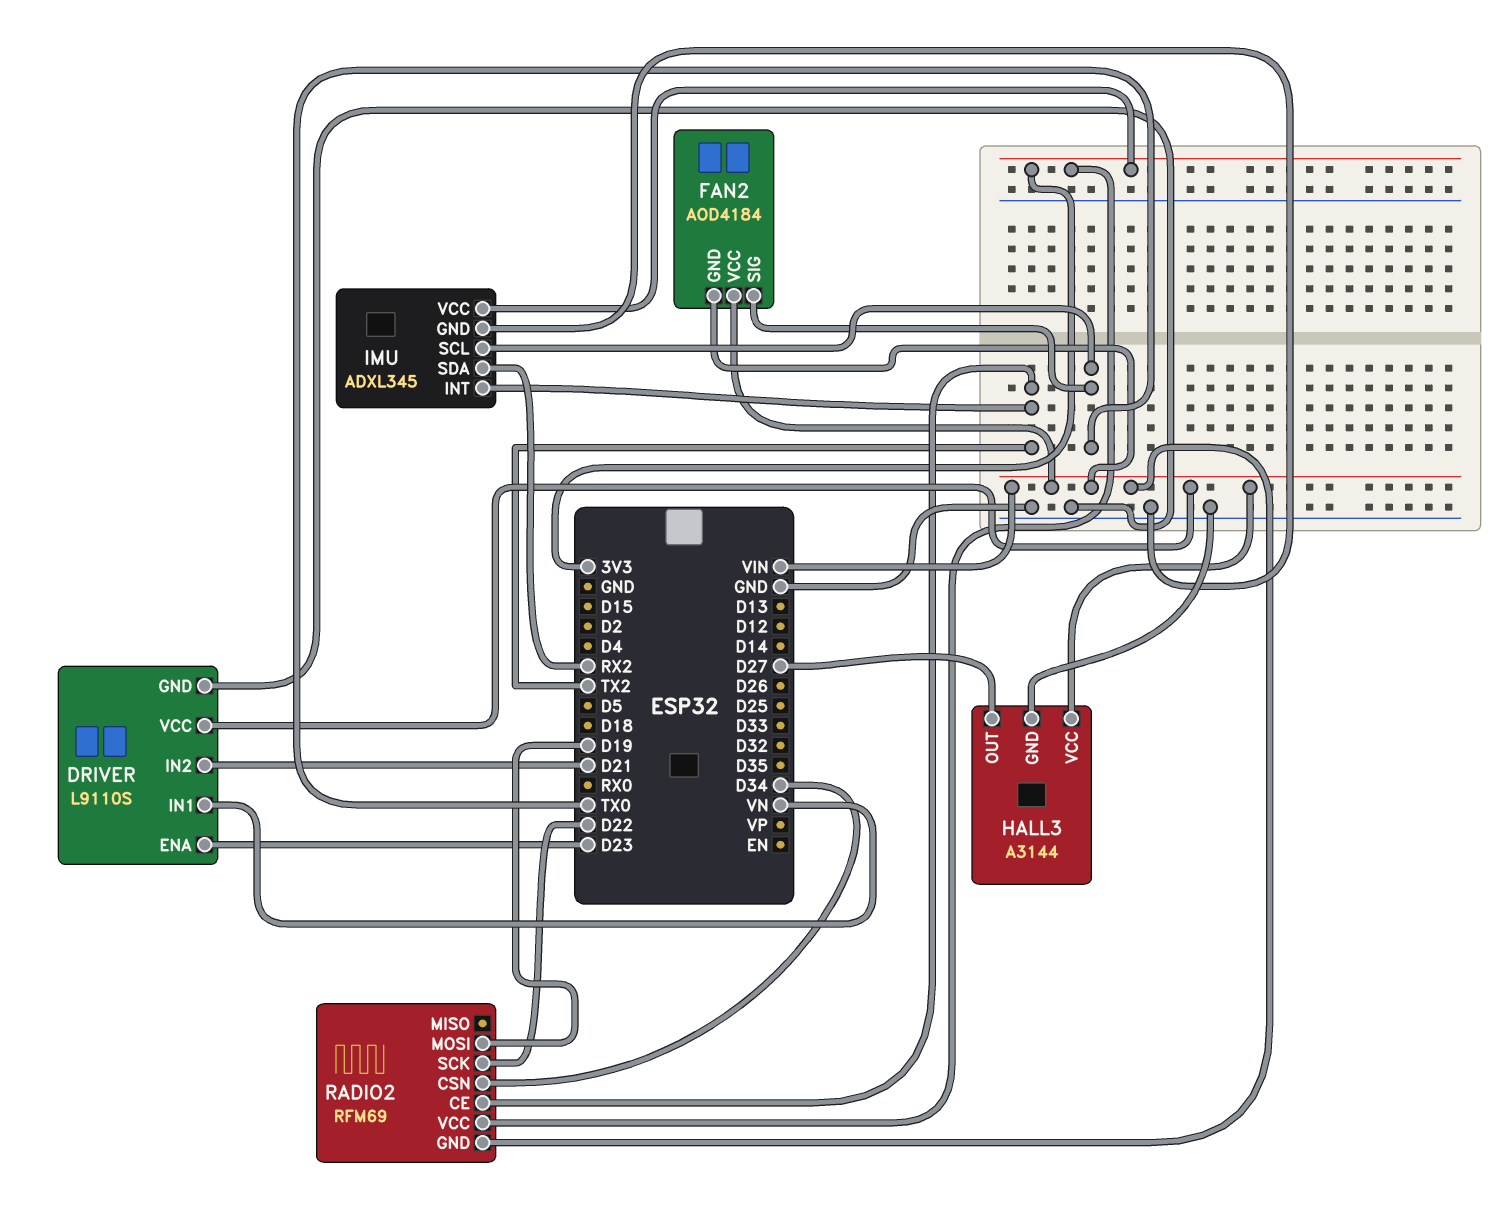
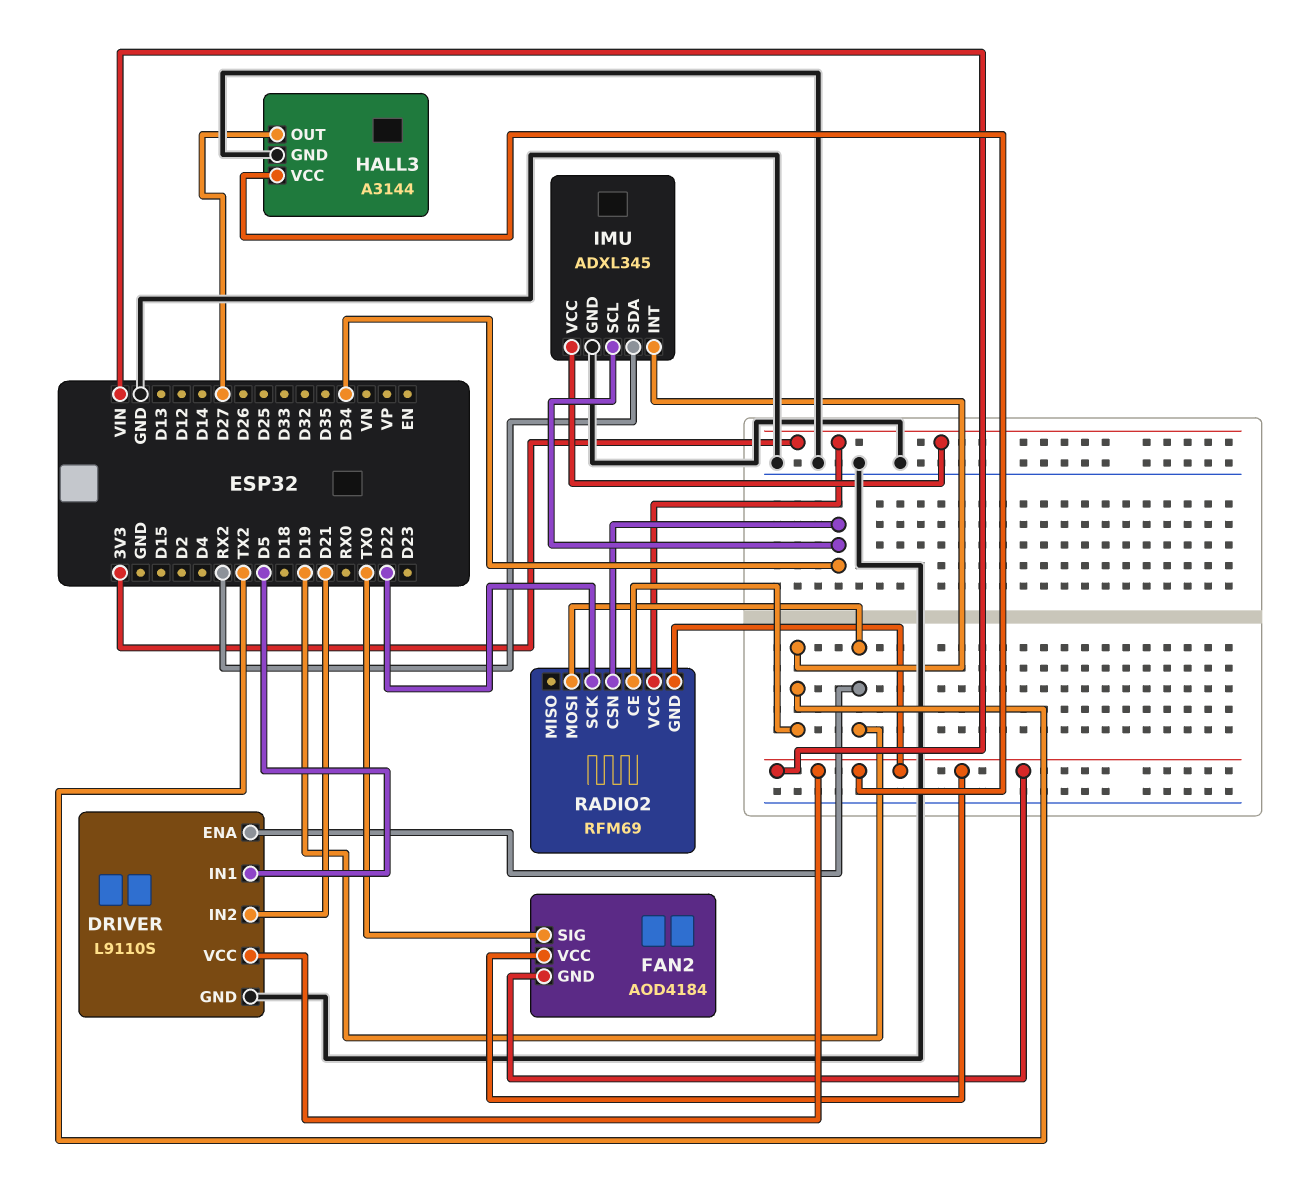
DRIVER pin ENA: D23 -> D19
DRIVER pin IN1: VN -> D5
IMU pin SCL: TX0 -> D34

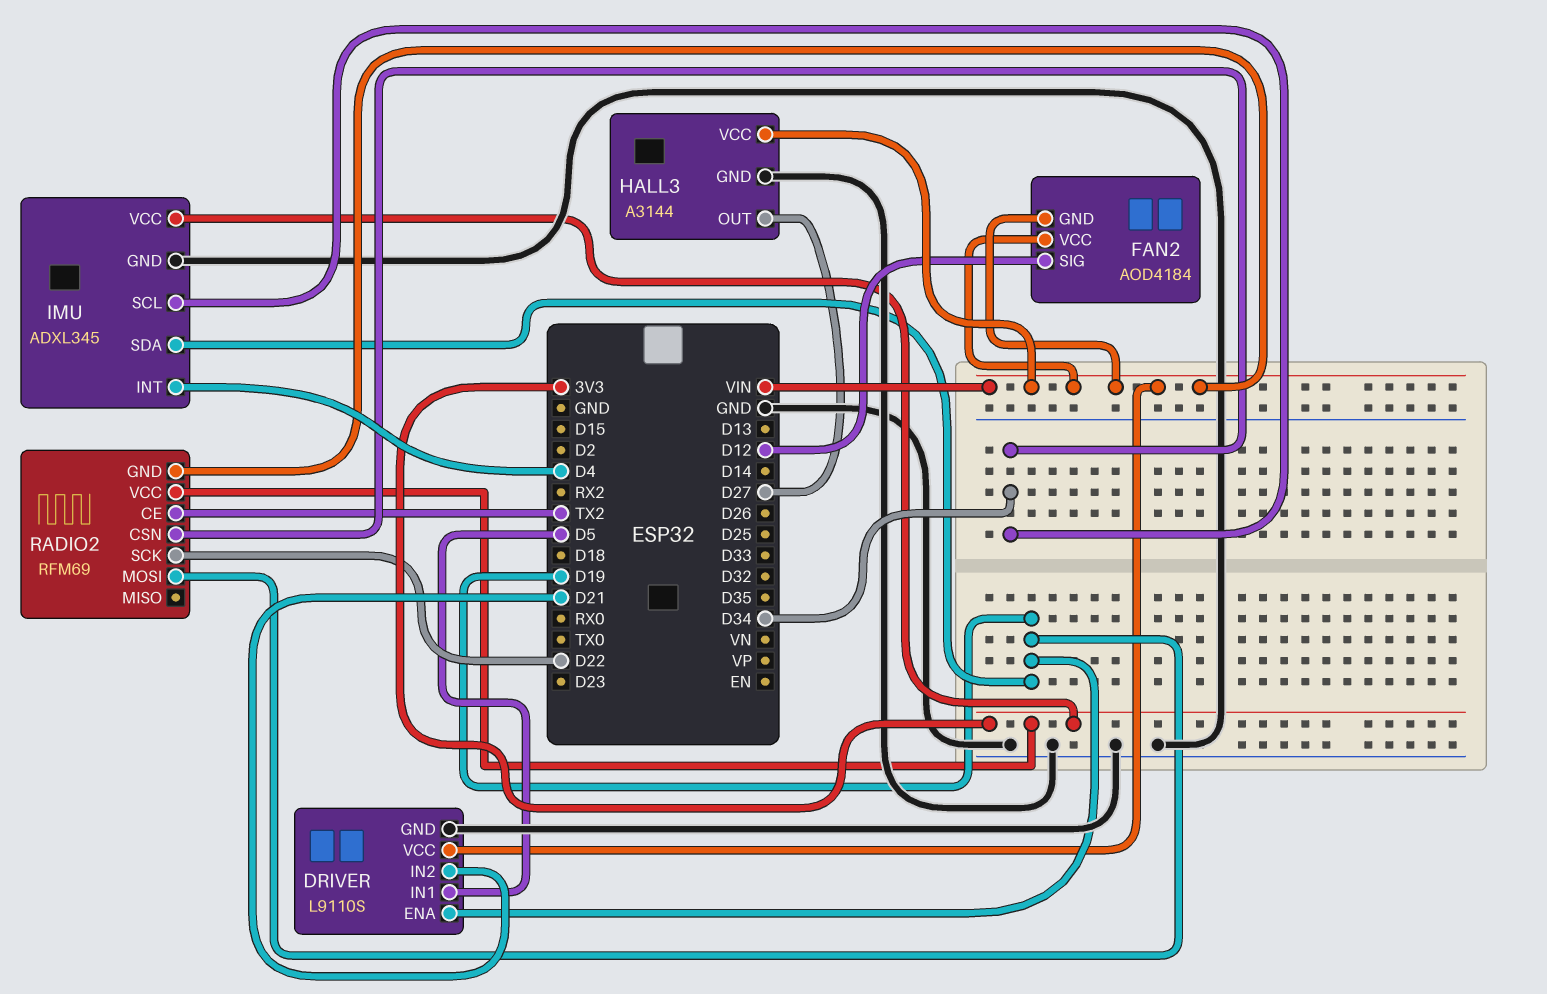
FAN2 pin SIG: TX0 -> D12
IMU pin INT: TX2 -> D4
IMU pin SDA: RX2 -> D19

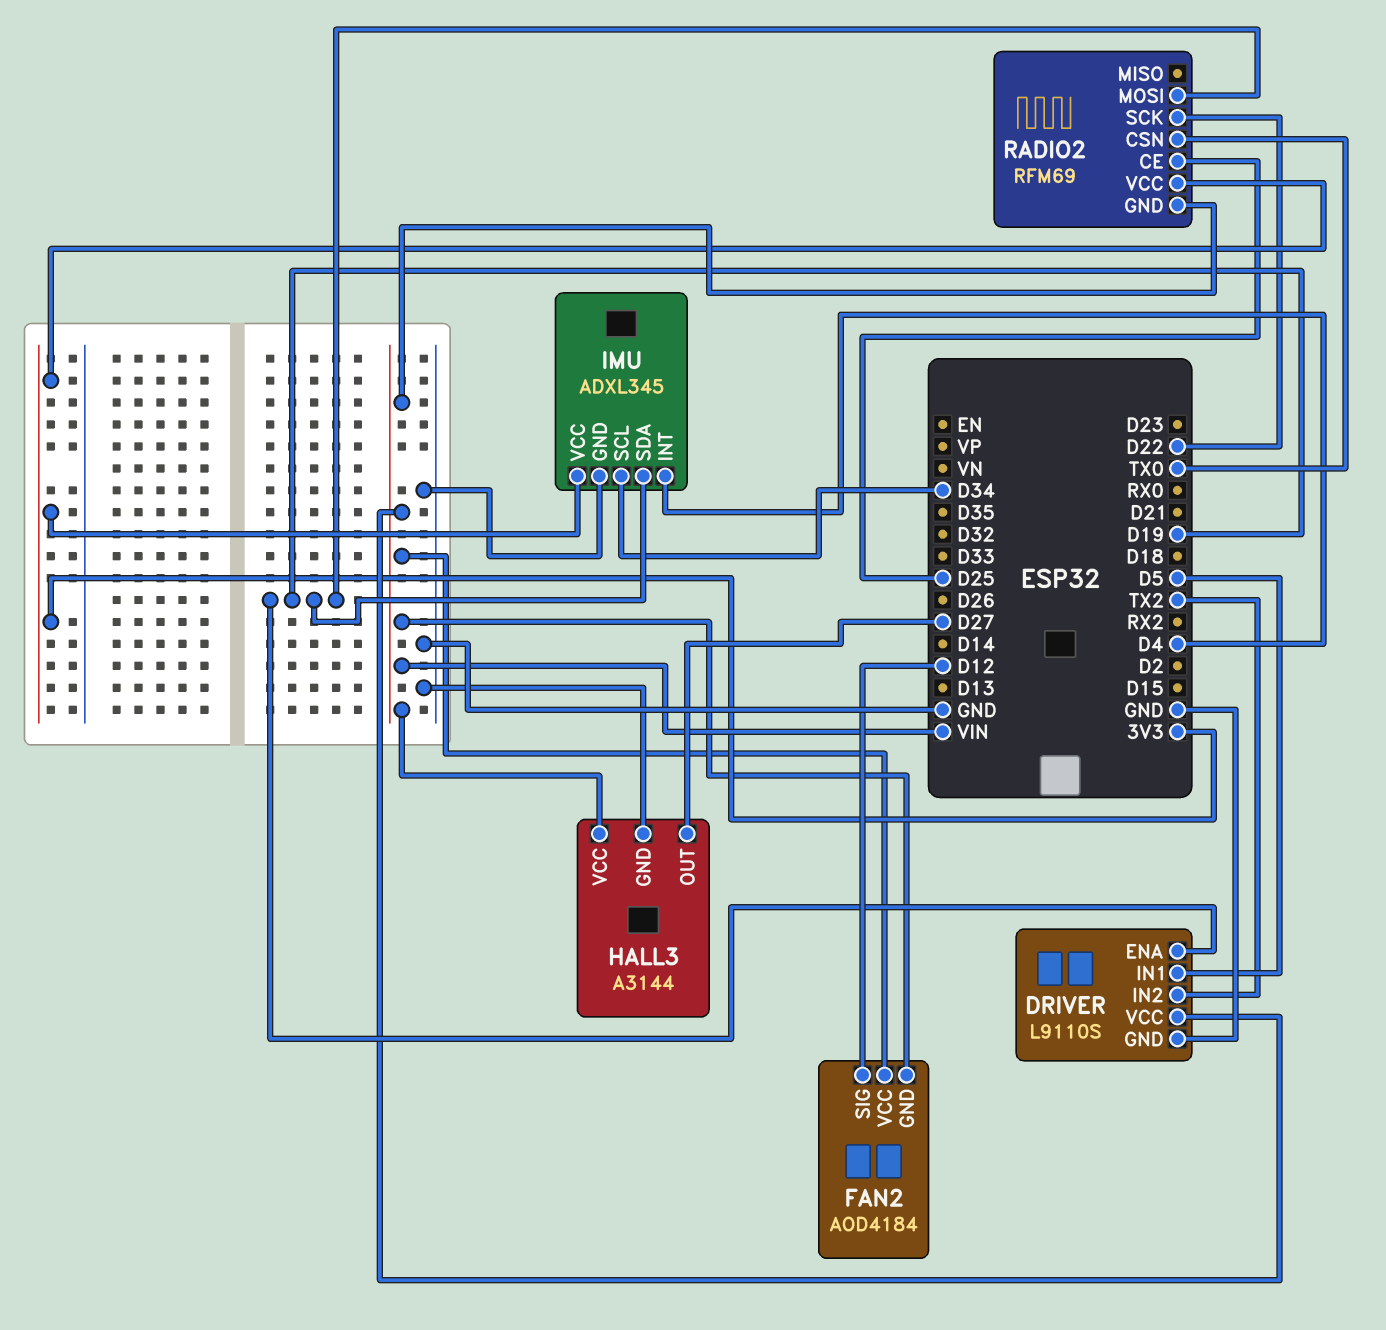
DRIVER pin IN2: D21 -> TX2
RADIO2 pin CE: TX2 -> D25
RADIO2 pin CSN: D34 -> TX0

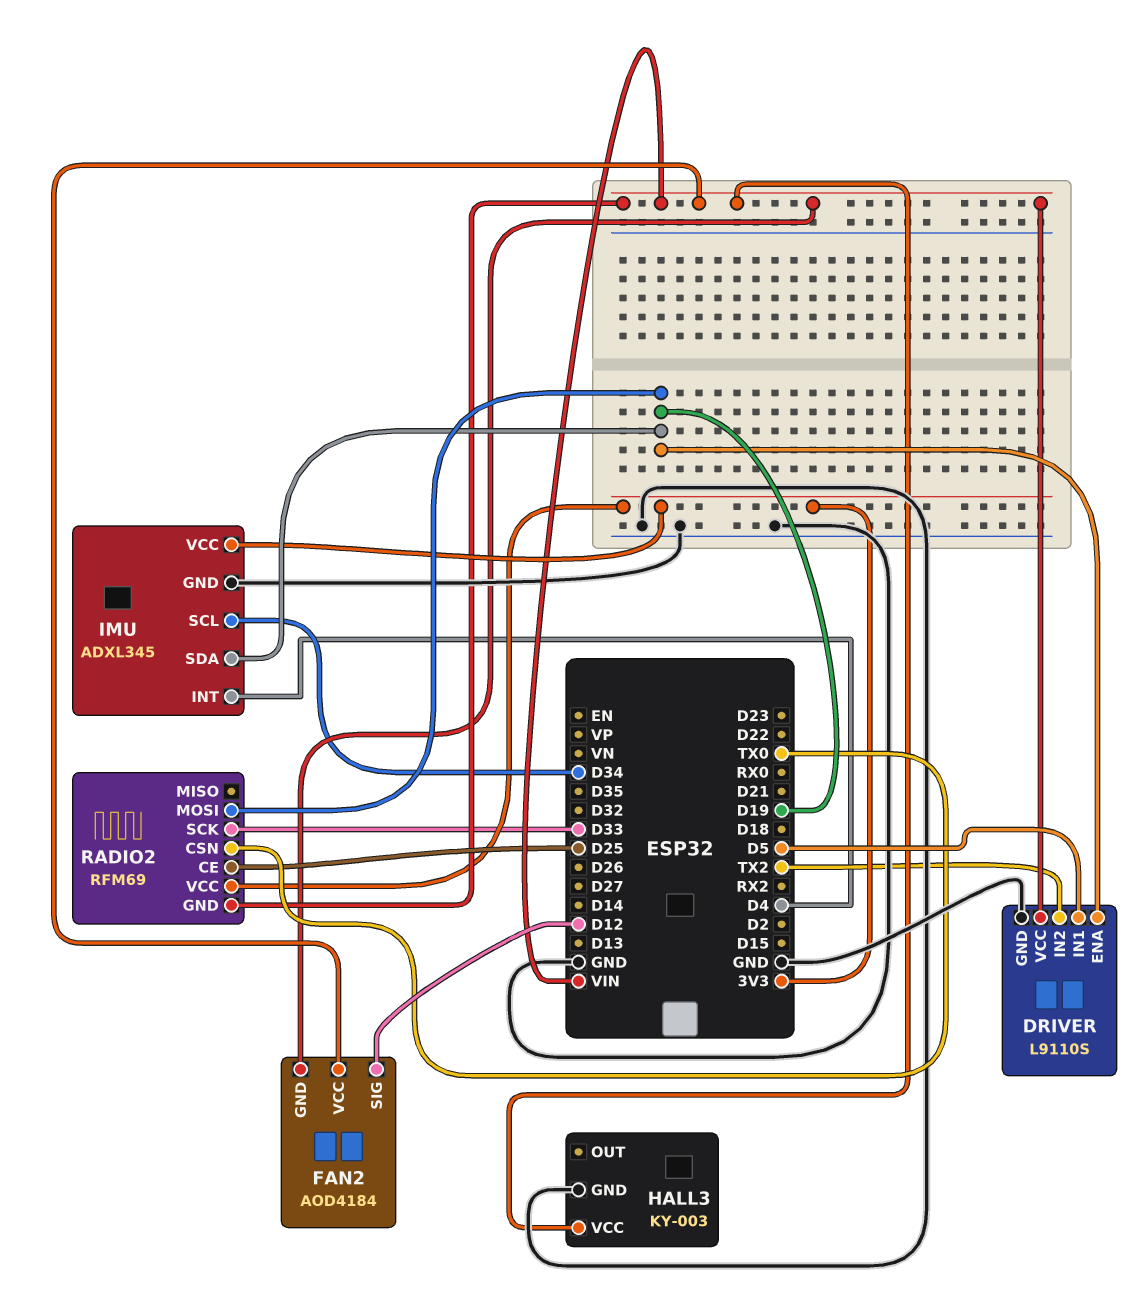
HALL3: A3144 -> KY-003
HALL3 pin OUT: D27 -> none
RADIO2 pin SCK: D22 -> D33

